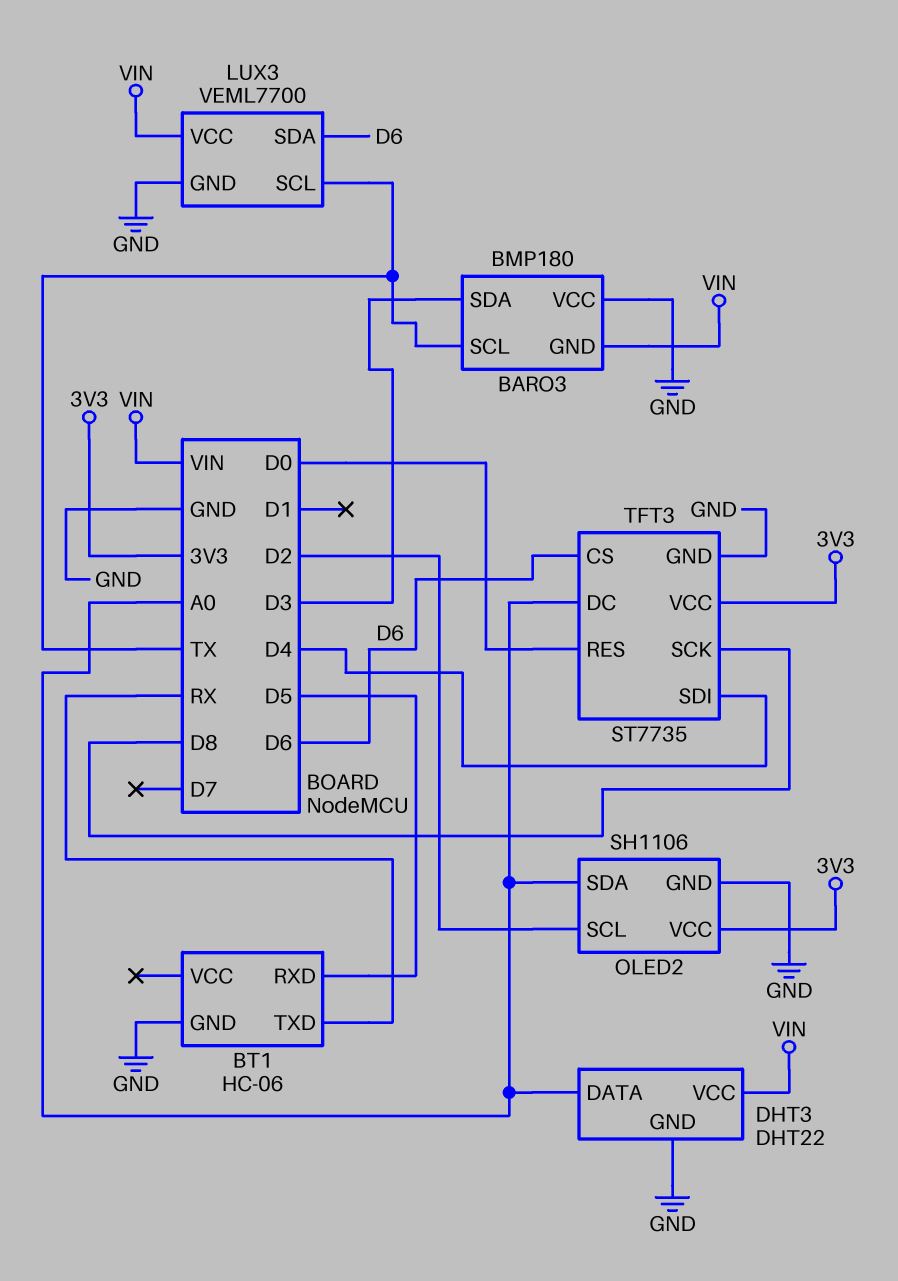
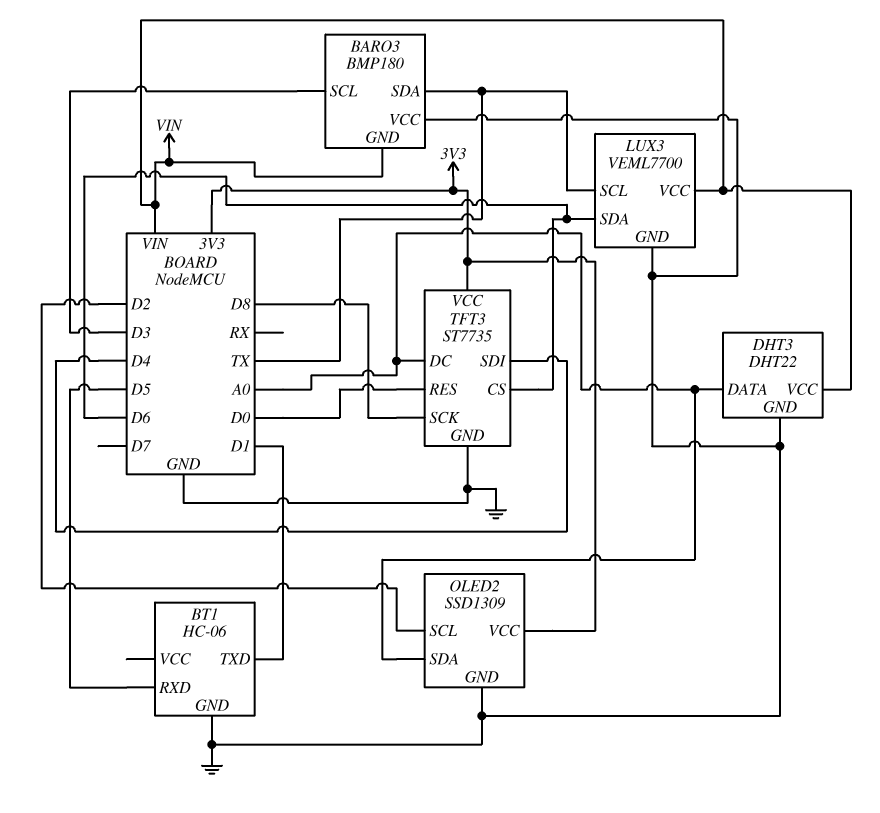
BARO3 pin SCL: TX -> D3
BARO3 pin SDA: D3 -> TX
BT1 pin TXD: RX -> D1
OLED2: SH1106 -> SSD1309

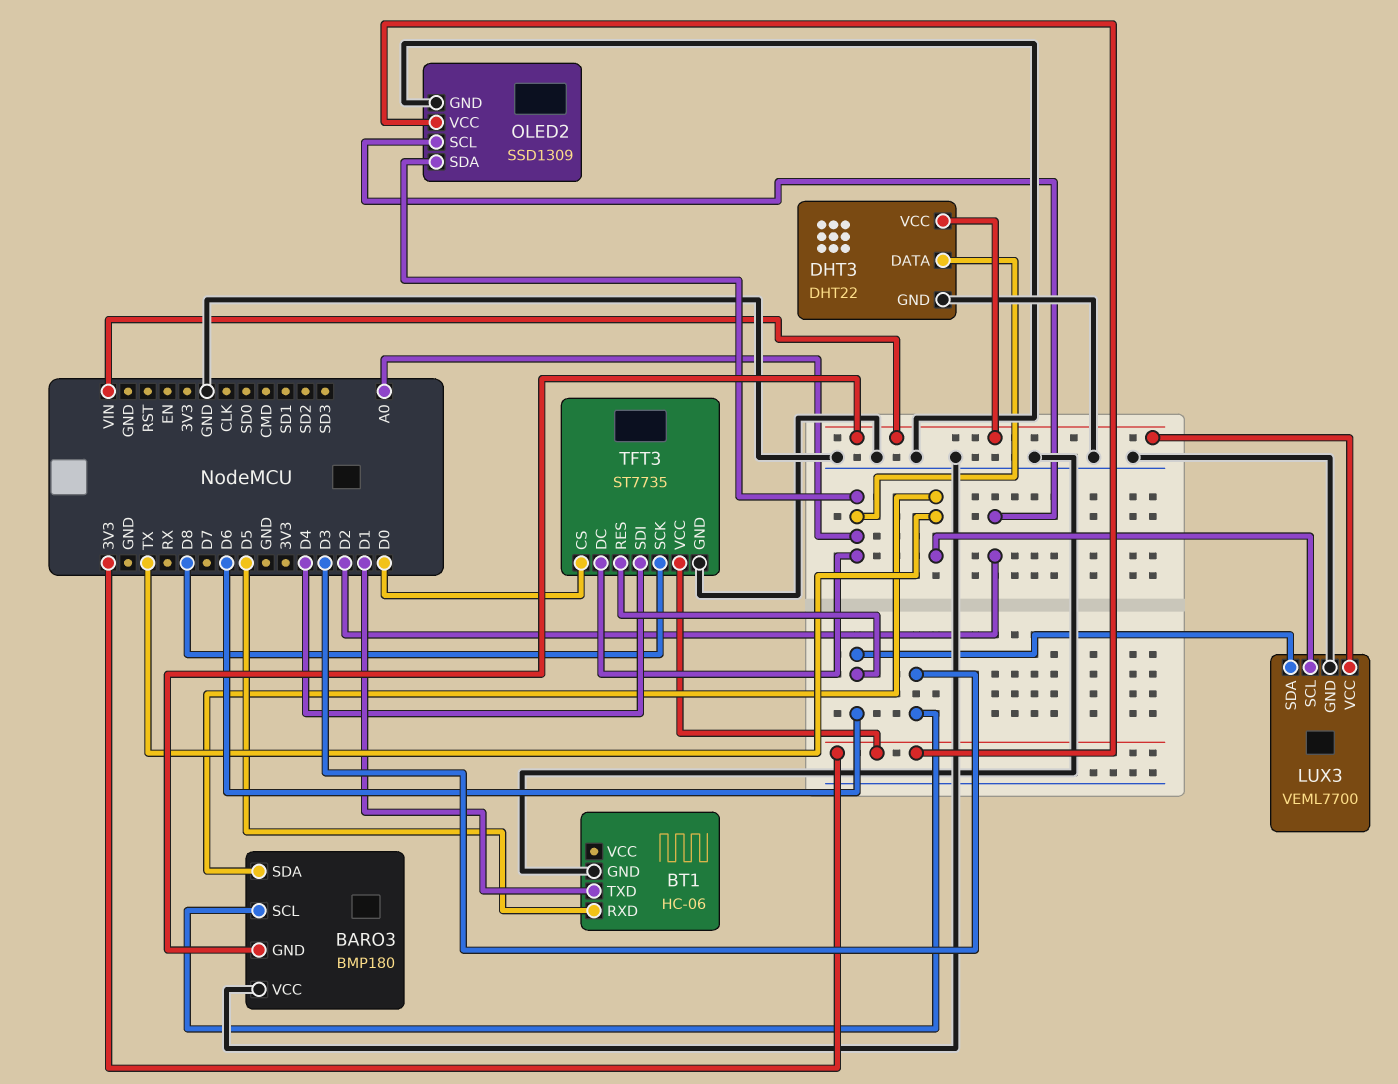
TFT3 pin CS: D6 -> D0
TFT3 pin RES: D0 -> D6

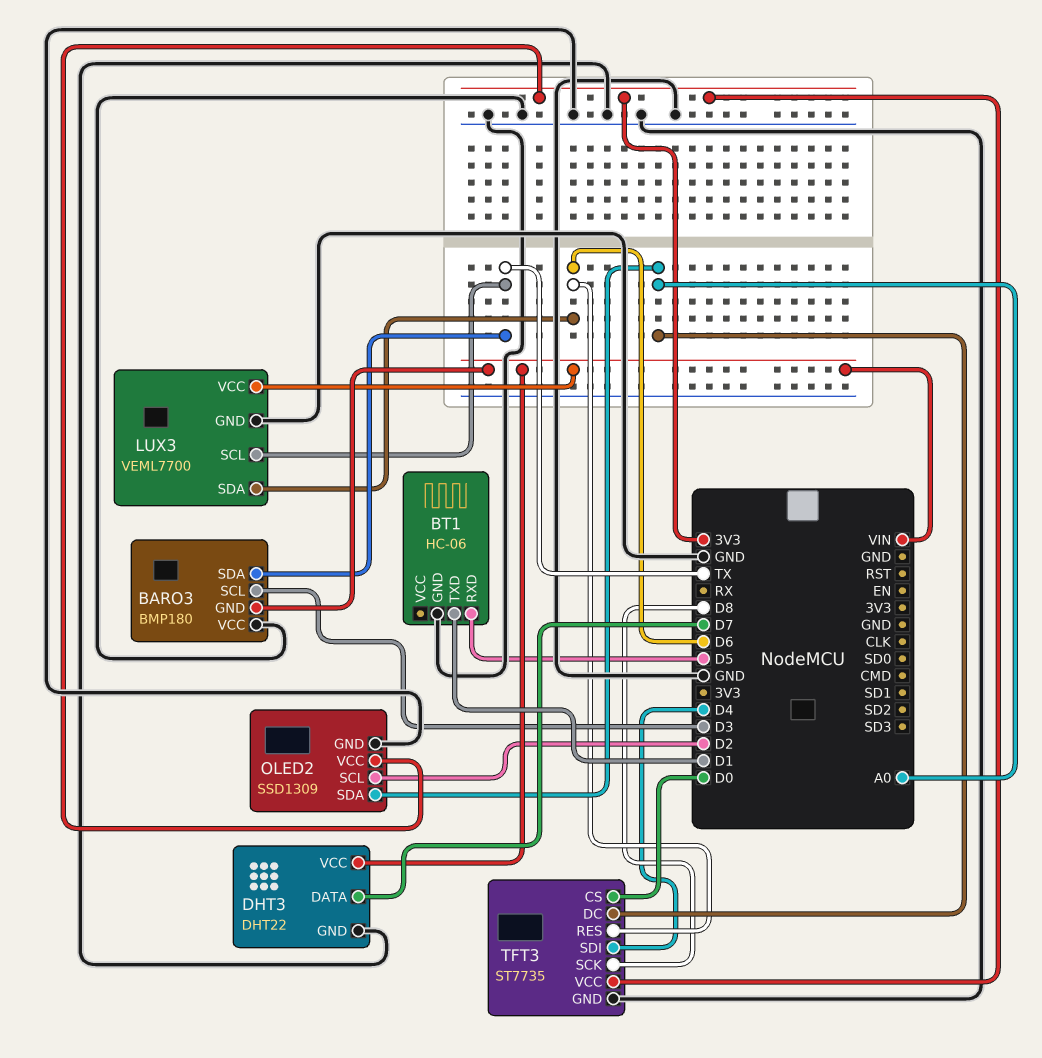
DHT3 pin DATA: A0 -> D7

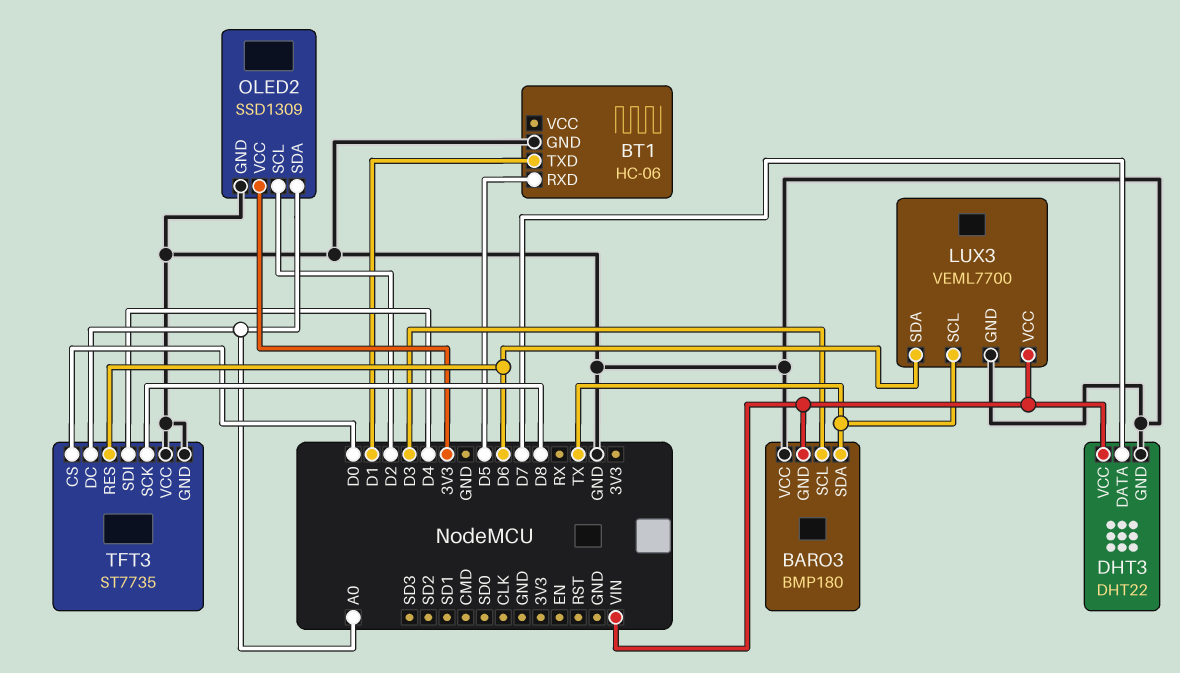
TFT3 pin VCC: 3V3 -> GND

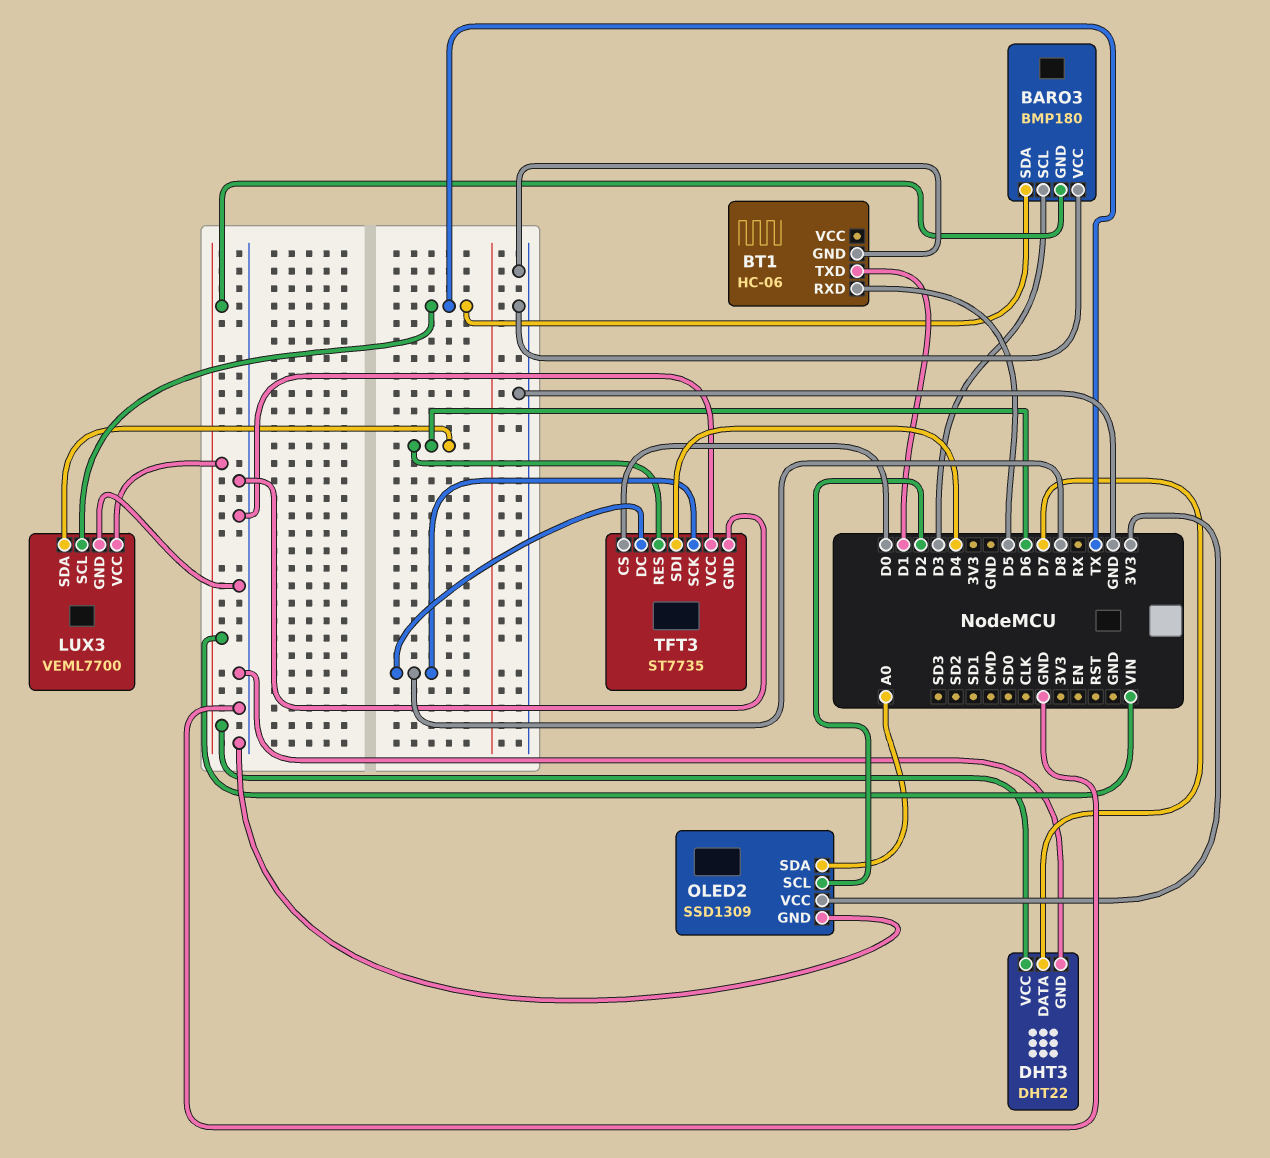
TFT3 pin DC: A0 -> D8

